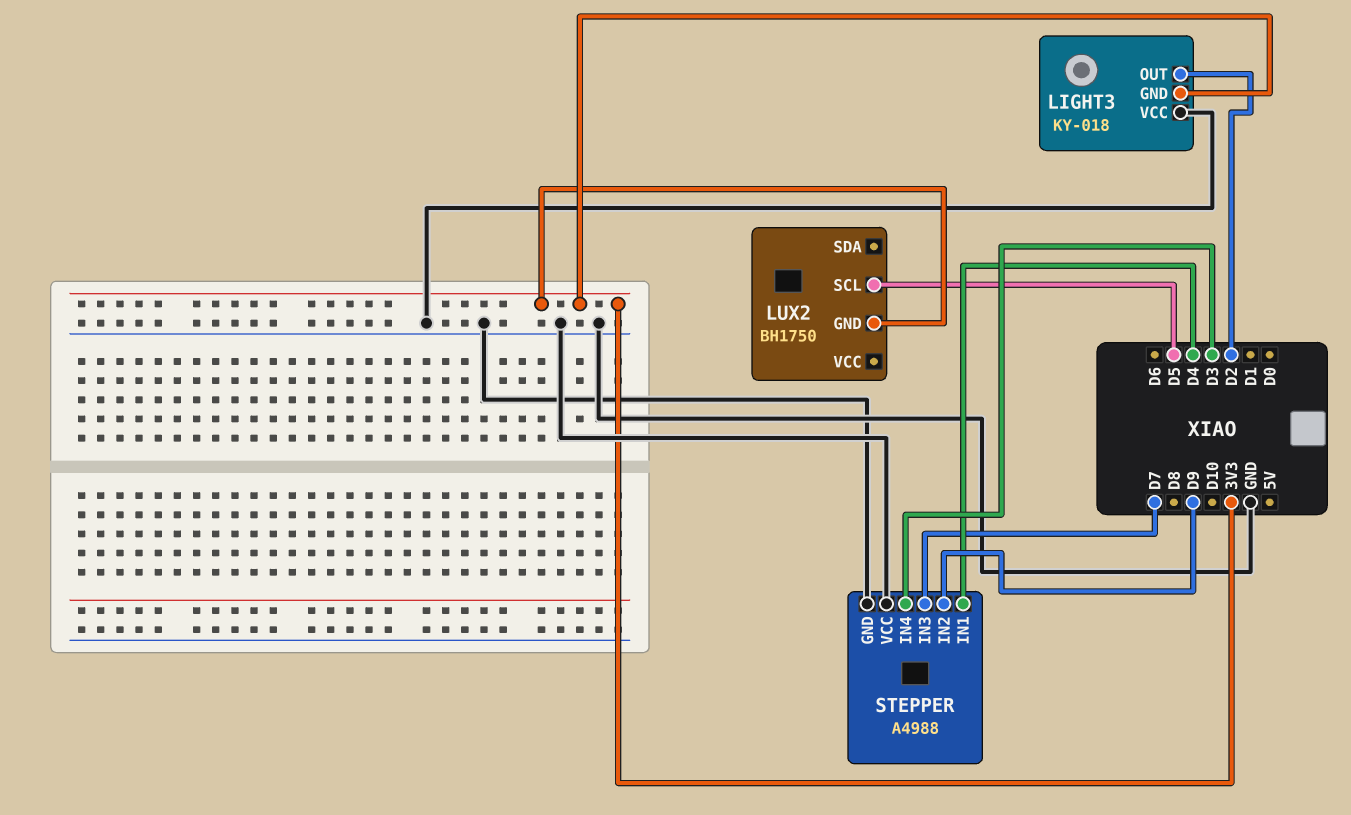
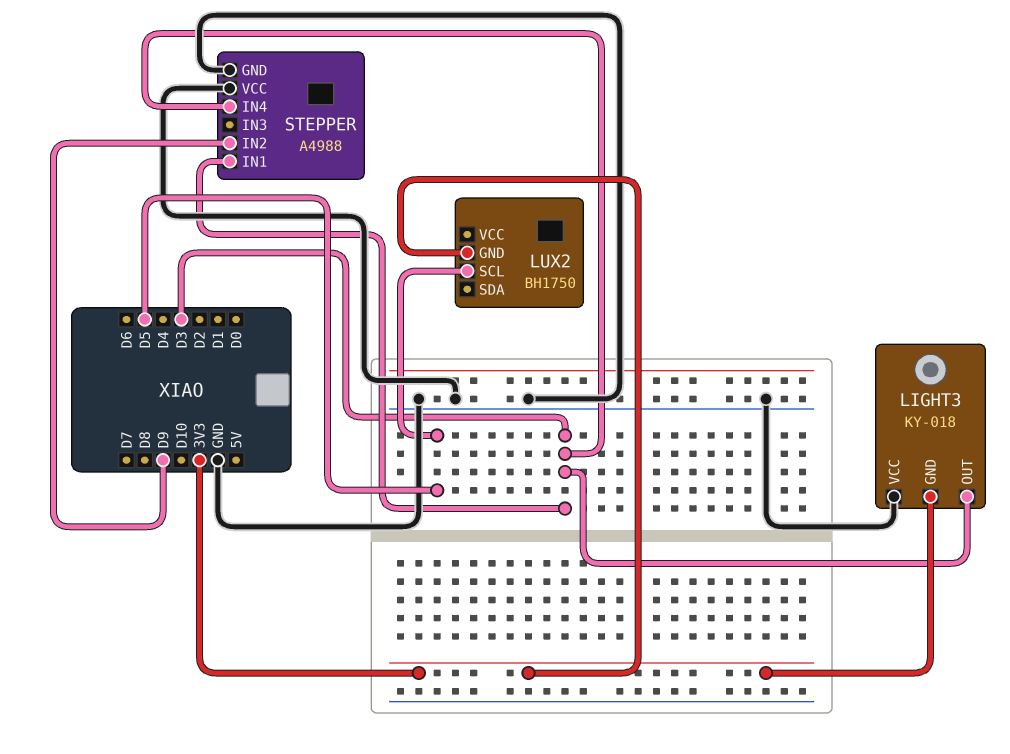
LIGHT3 pin OUT: D2 -> D3
STEPPER pin IN1: D4 -> D3
STEPPER pin IN3: D7 -> none

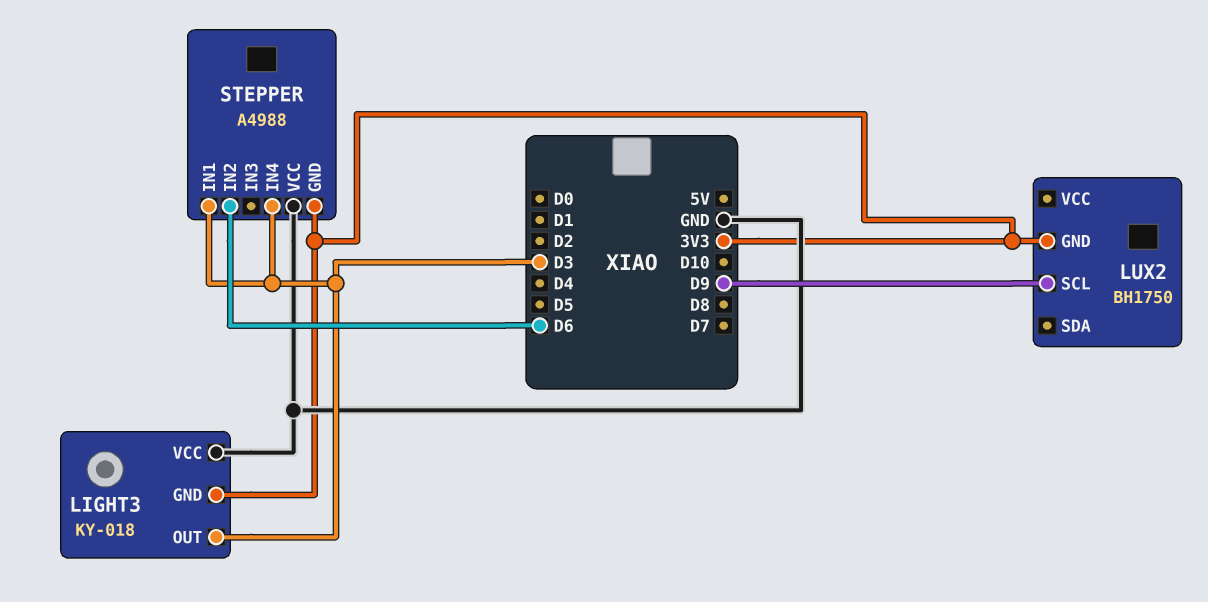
LUX2 pin SCL: D5 -> D9
STEPPER pin GND: GND -> 3V3
STEPPER pin IN2: D9 -> D6

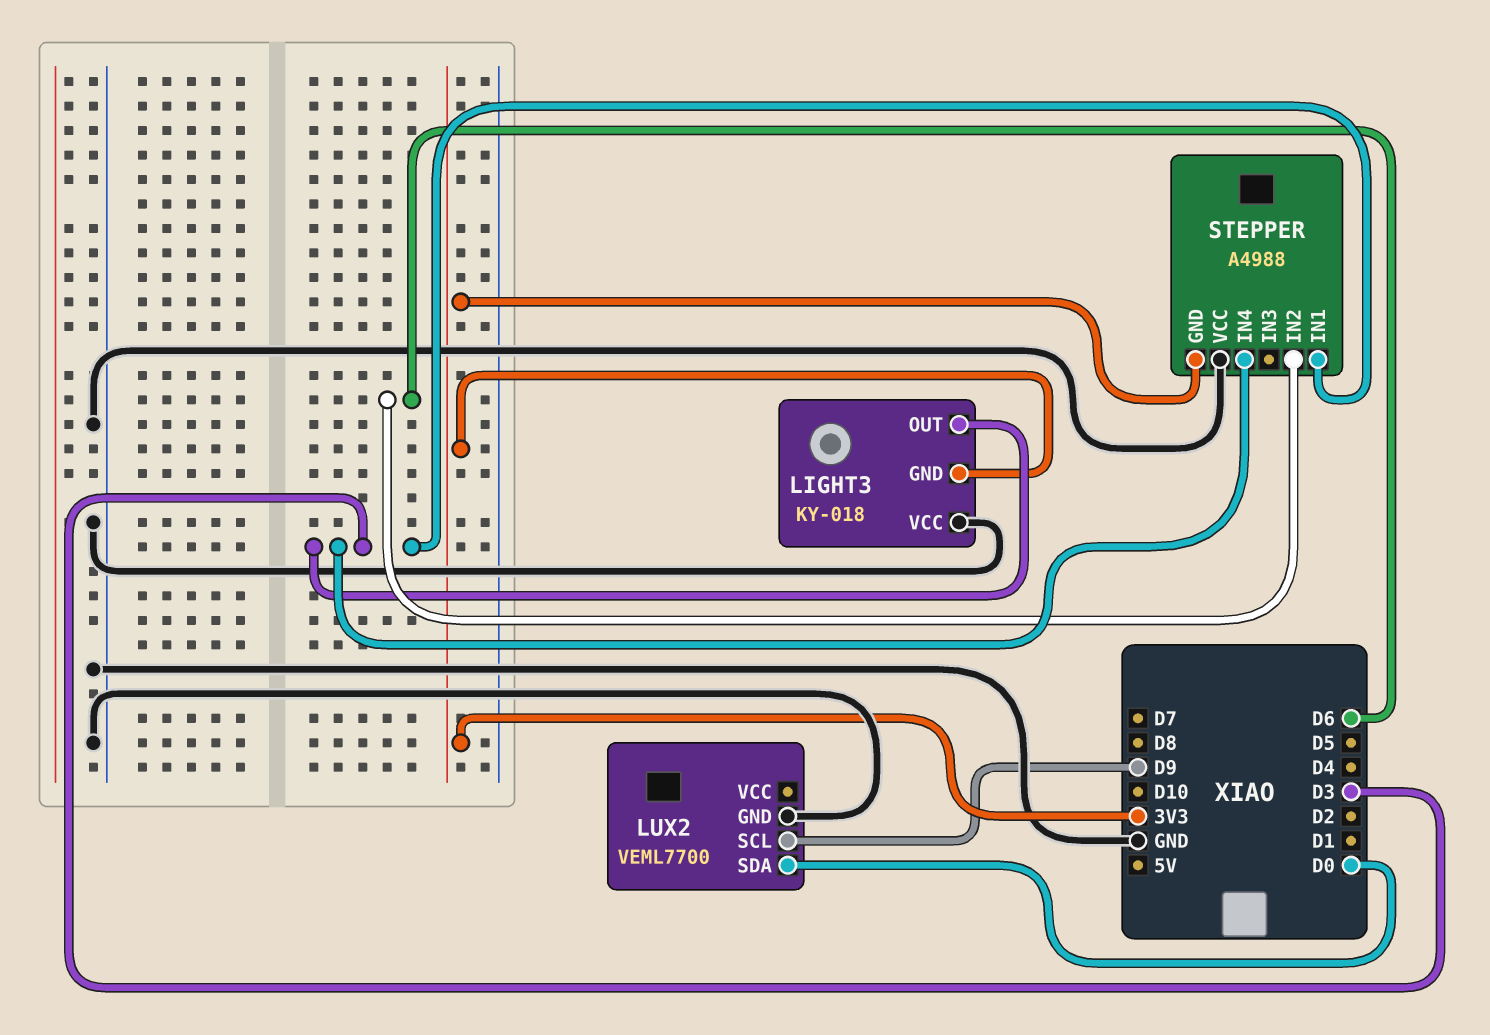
LUX2: BH1750 -> VEML7700
LUX2 pin GND: 3V3 -> GND
LUX2 pin SDA: none -> D0

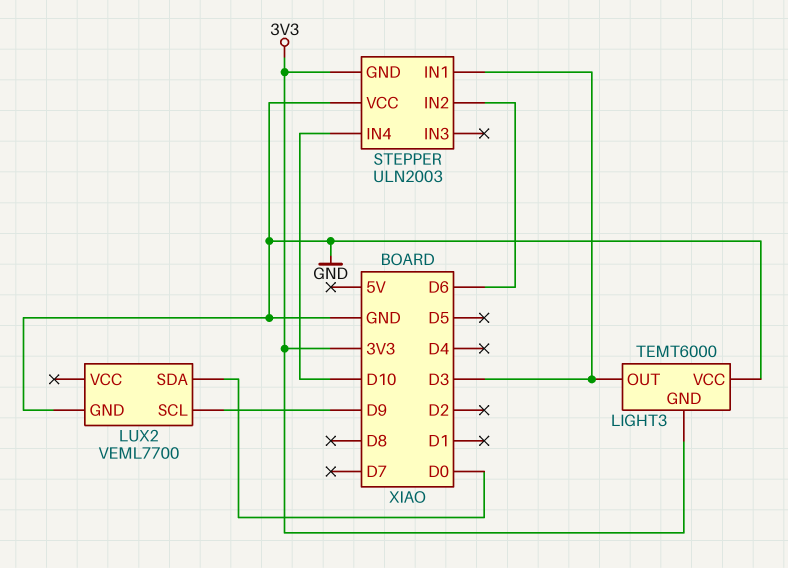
LIGHT3: KY-018 -> TEMT6000
STEPPER: A4988 -> ULN2003
STEPPER pin IN4: D3 -> D10

